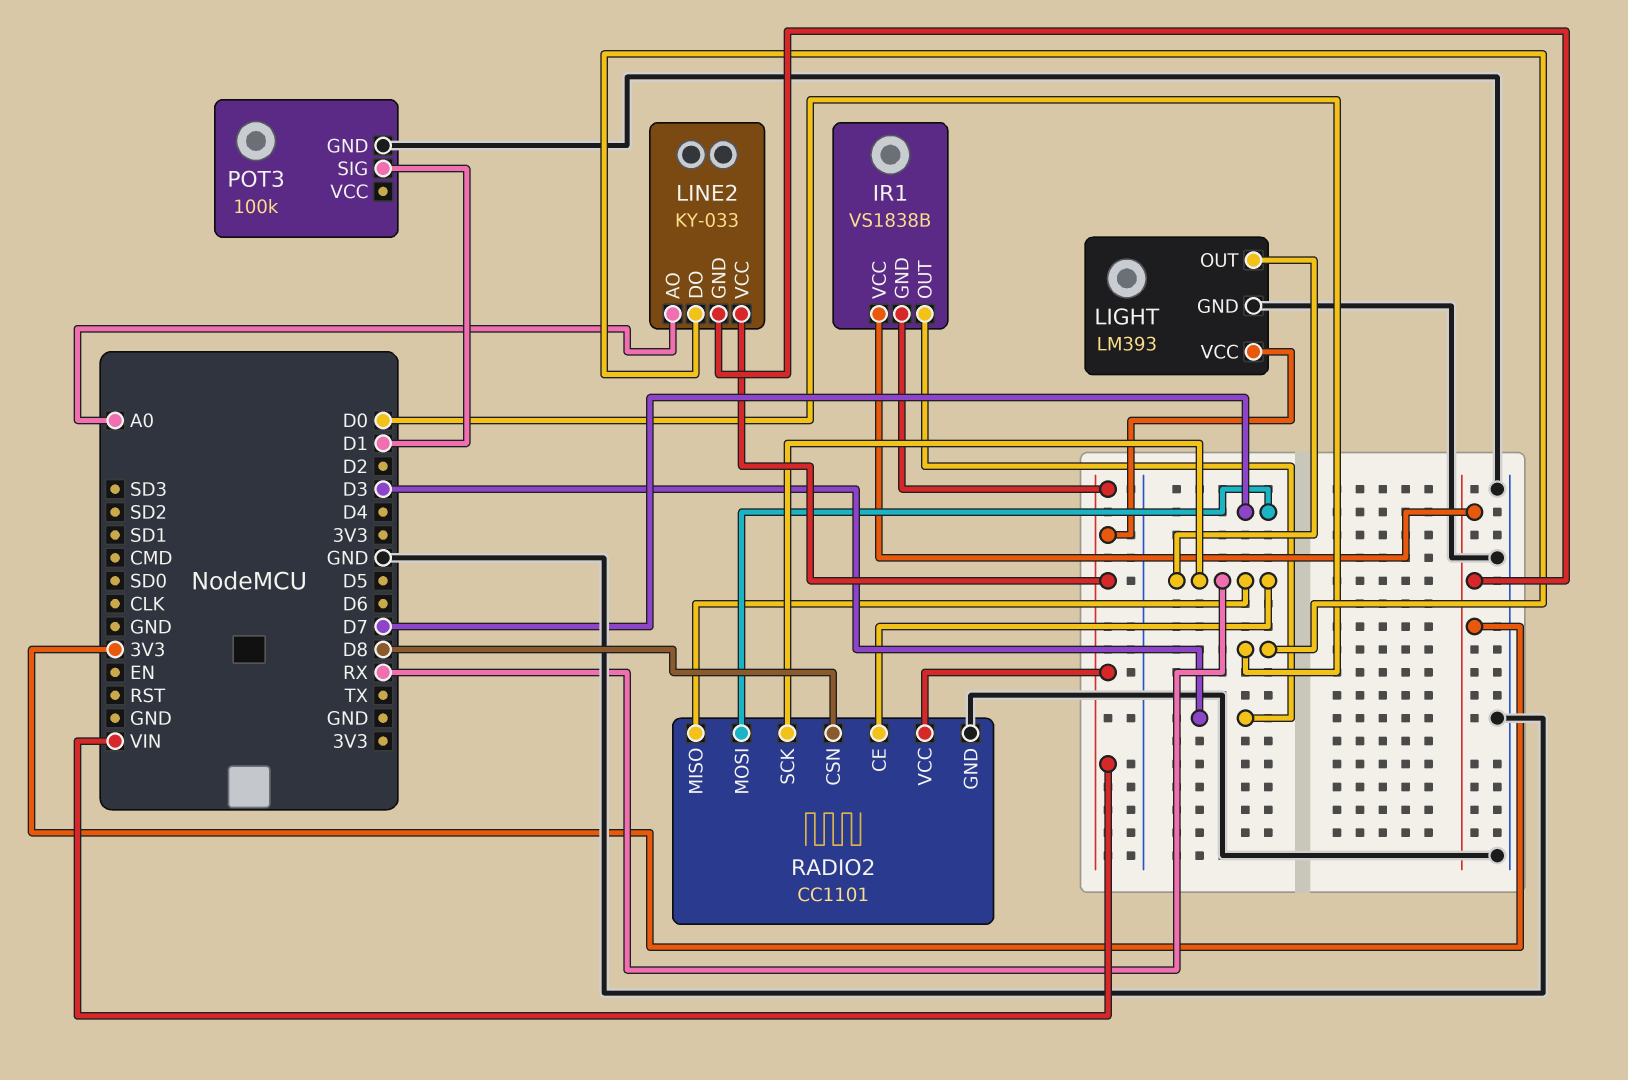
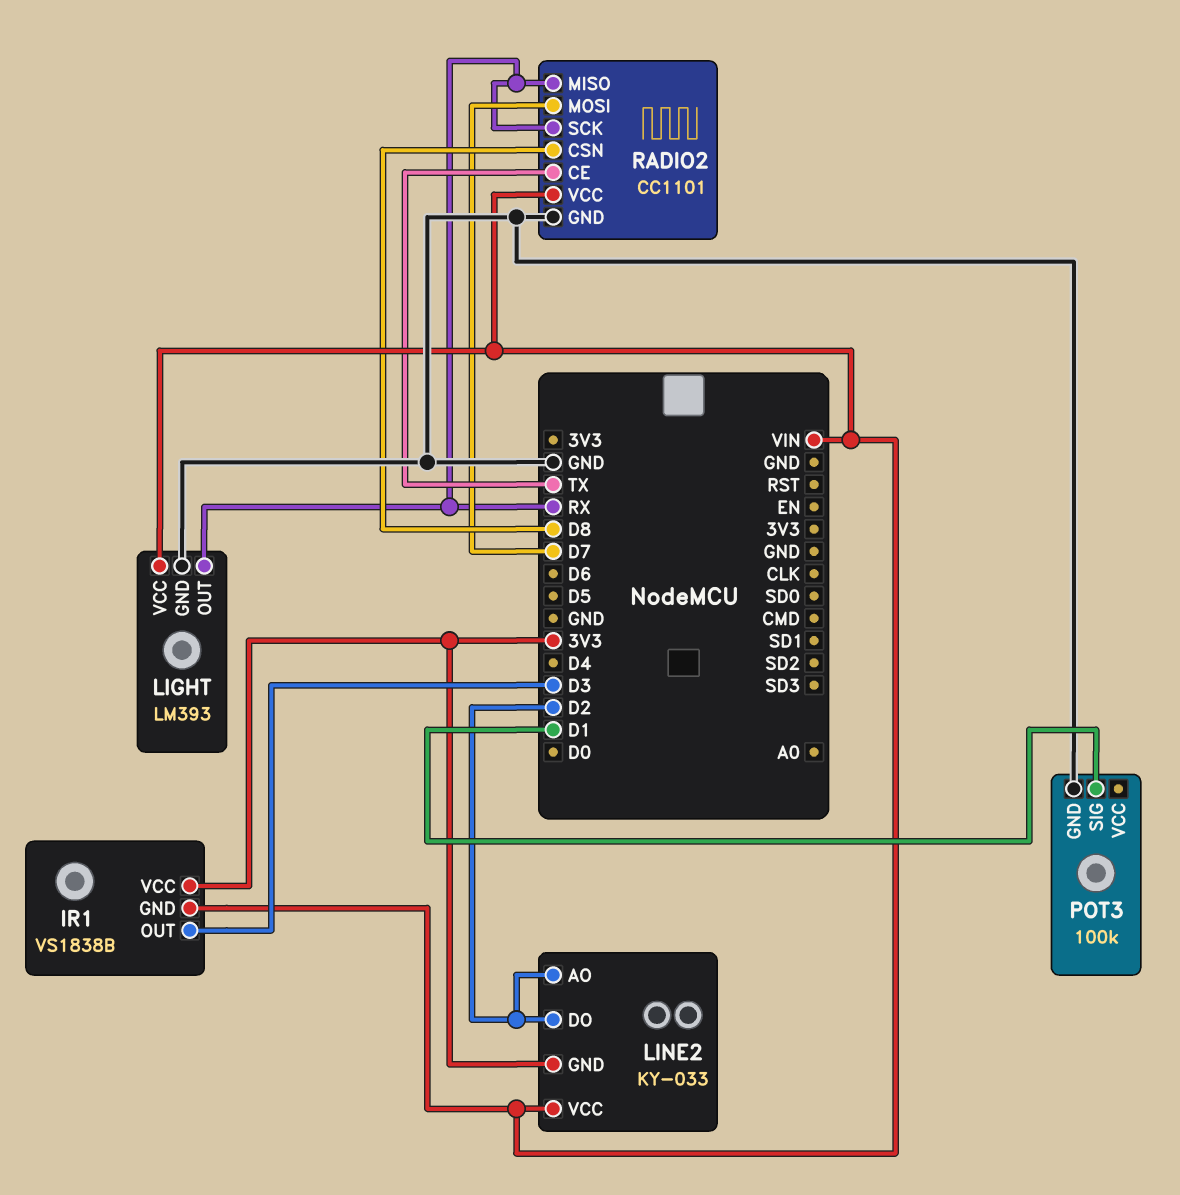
LINE2 pin AO: A0 -> D2
LINE2 pin DO: D0 -> D2
RADIO2 pin CE: RX -> TX

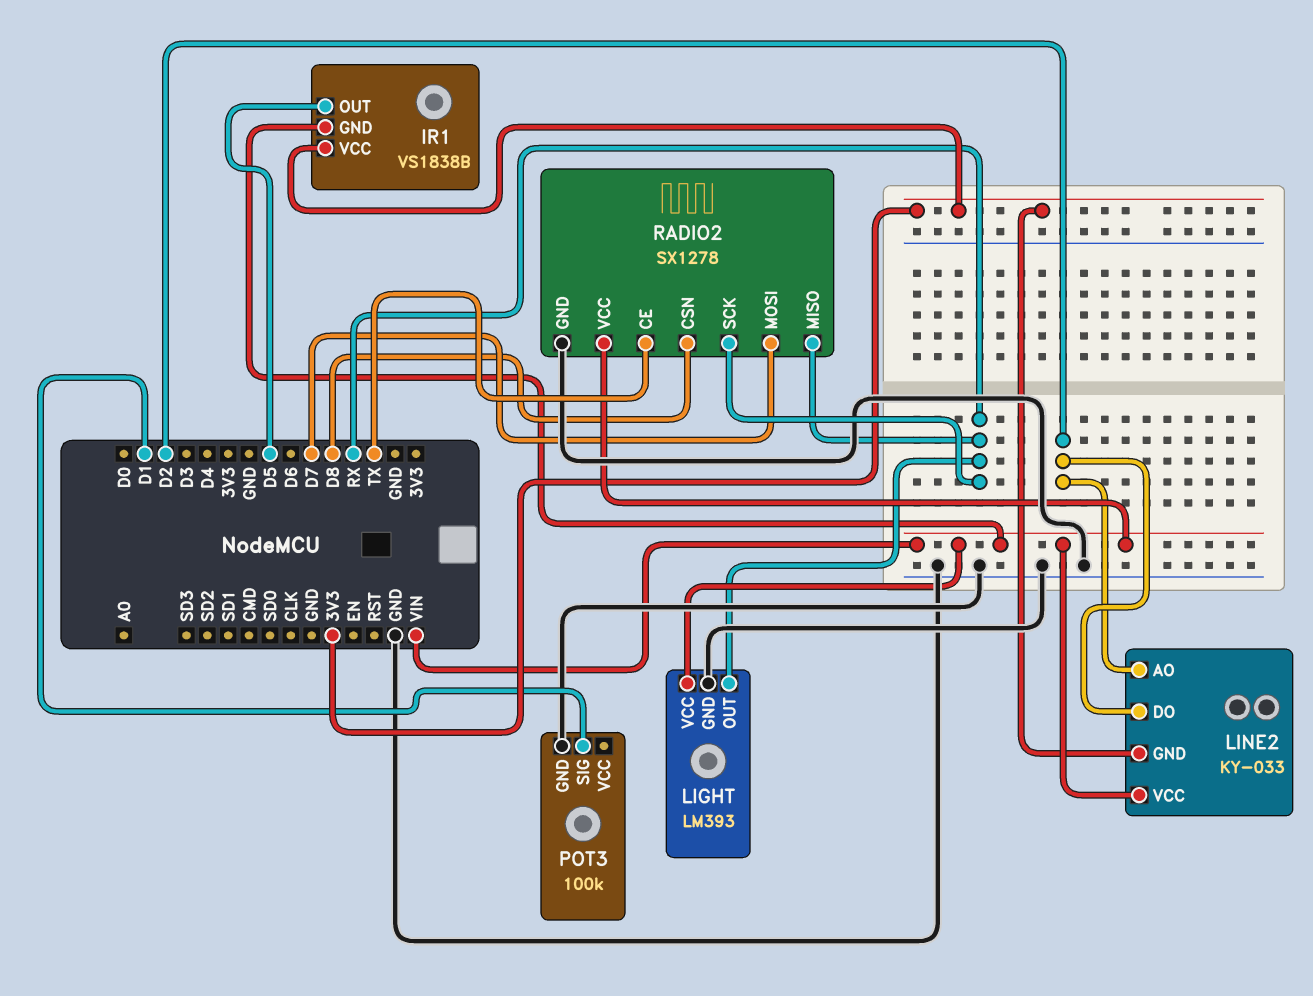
IR1 pin OUT: D3 -> D5
RADIO2: CC1101 -> SX1278

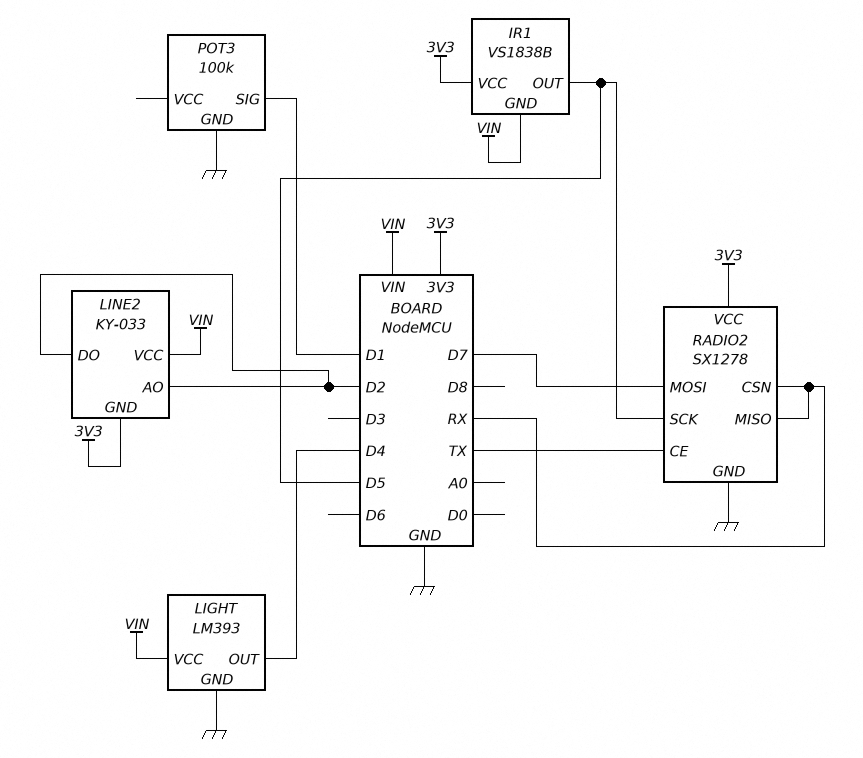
LIGHT pin OUT: RX -> D4
RADIO2 pin CSN: D8 -> RX
RADIO2 pin SCK: RX -> D5
RADIO2 pin VCC: VIN -> 3V3

